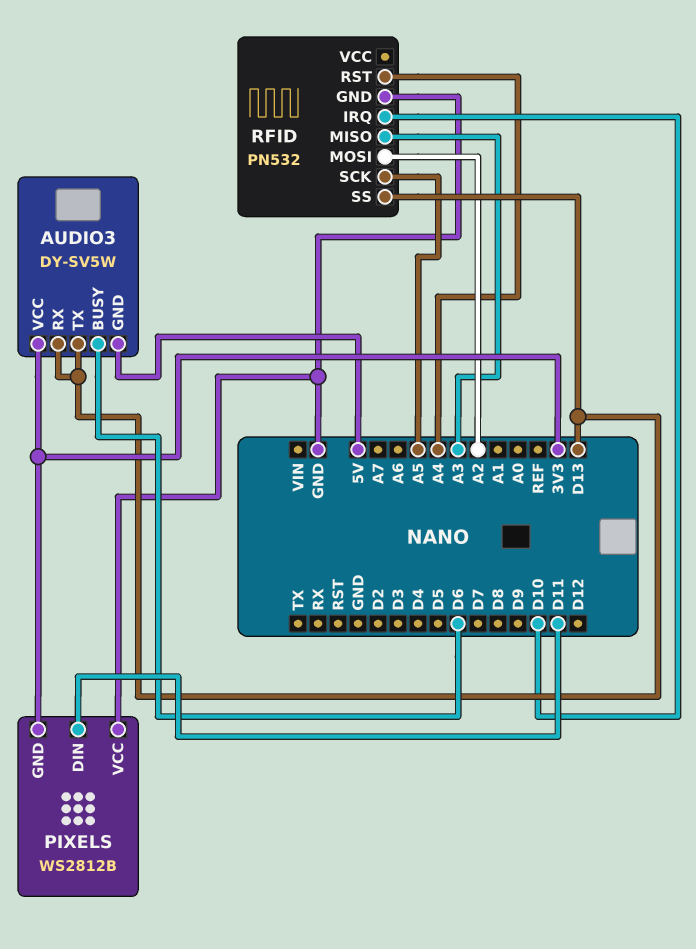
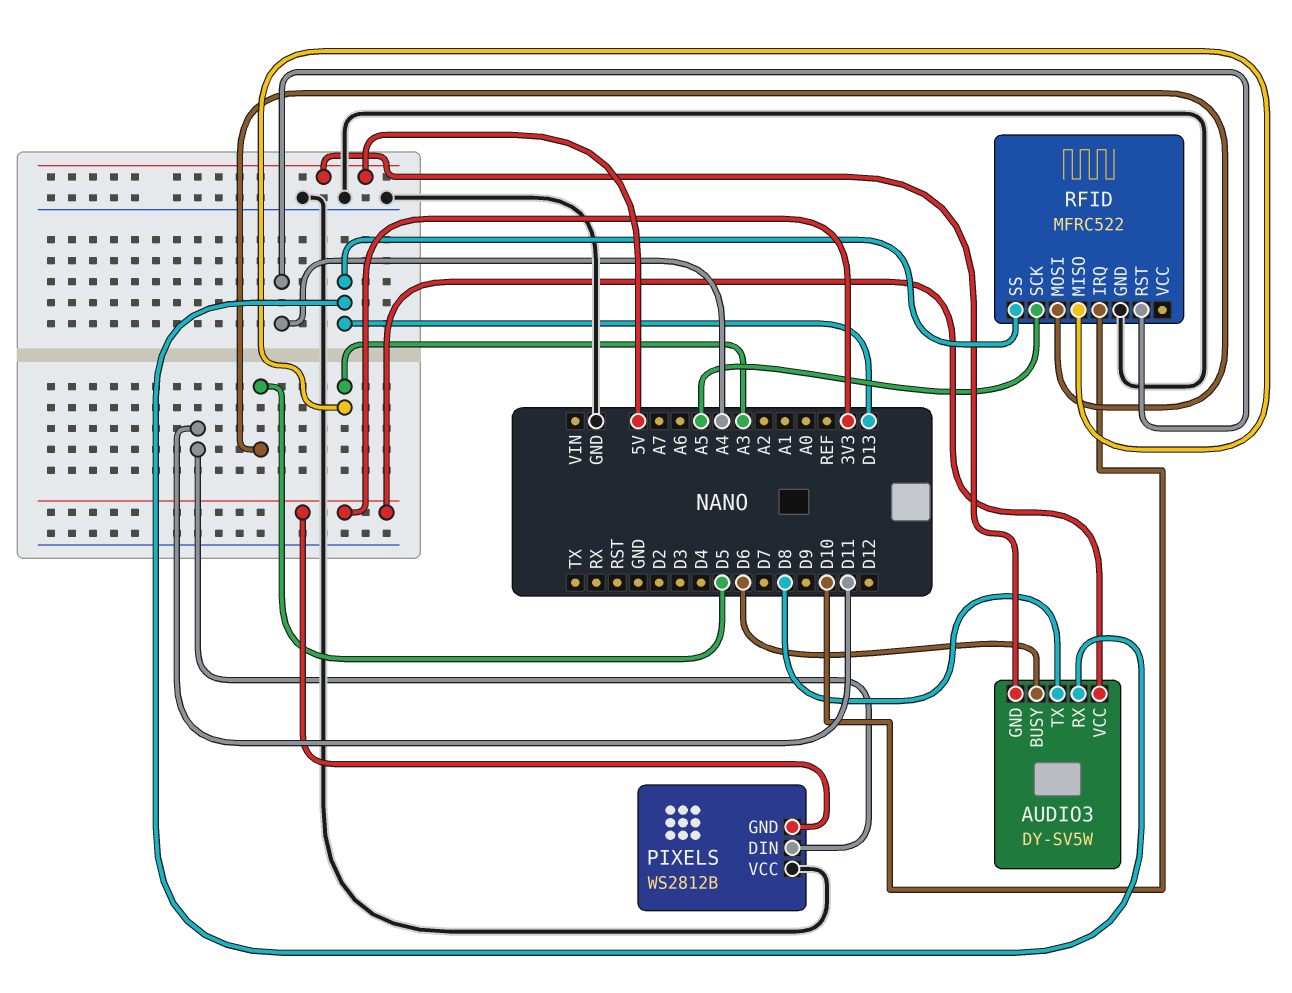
AUDIO3 pin TX: D13 -> D8
RFID: PN532 -> MFRC522
RFID pin MOSI: A2 -> D5

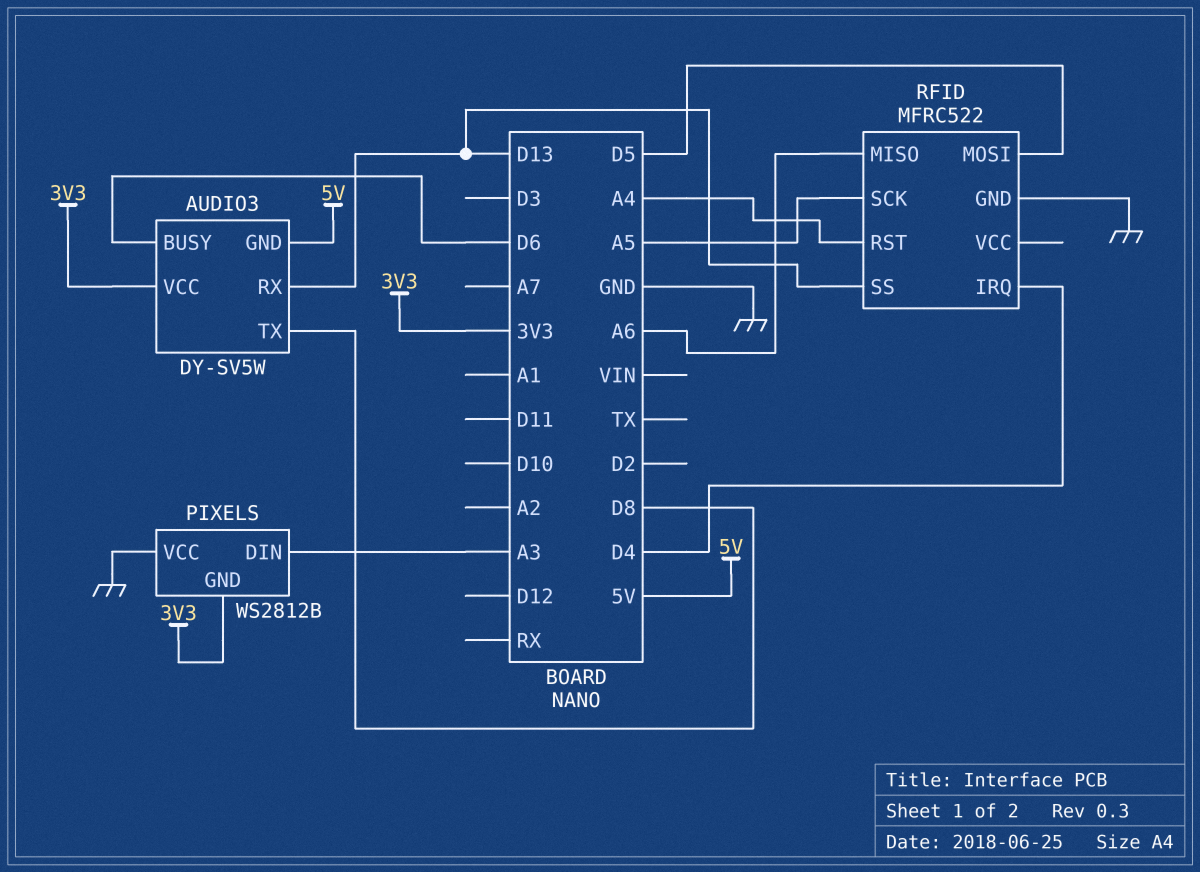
PIXELS pin DIN: D11 -> A3
RFID pin IRQ: D10 -> D4
RFID pin MISO: A3 -> A6

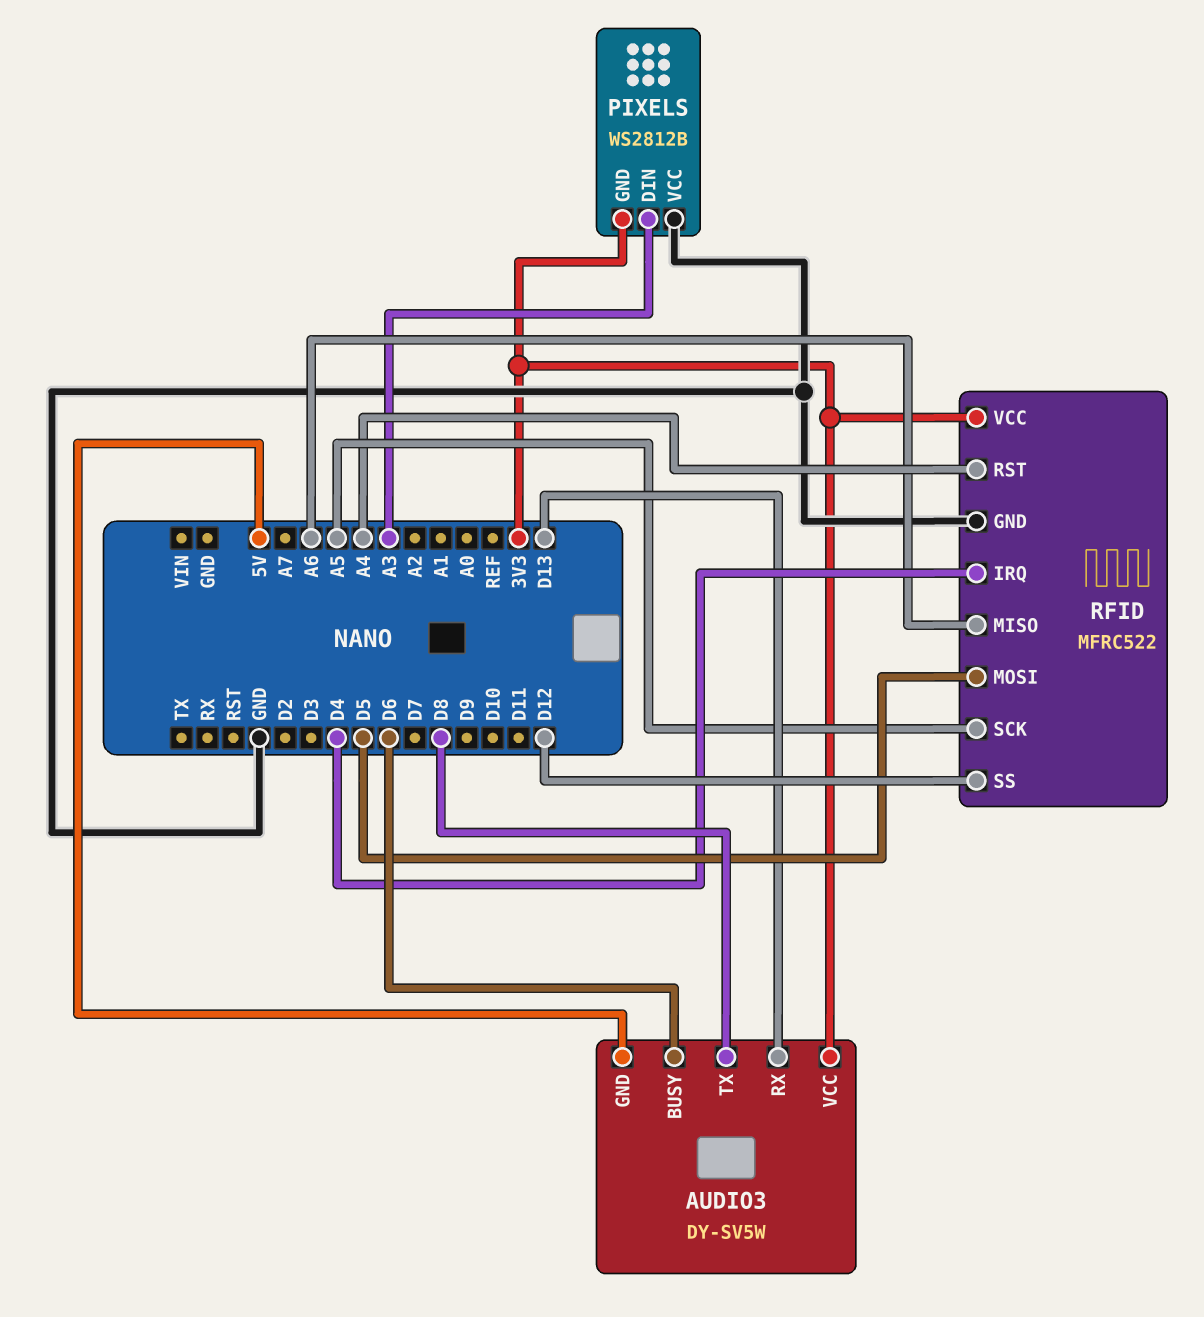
RFID pin SS: D13 -> D12
RFID pin VCC: none -> 3V3

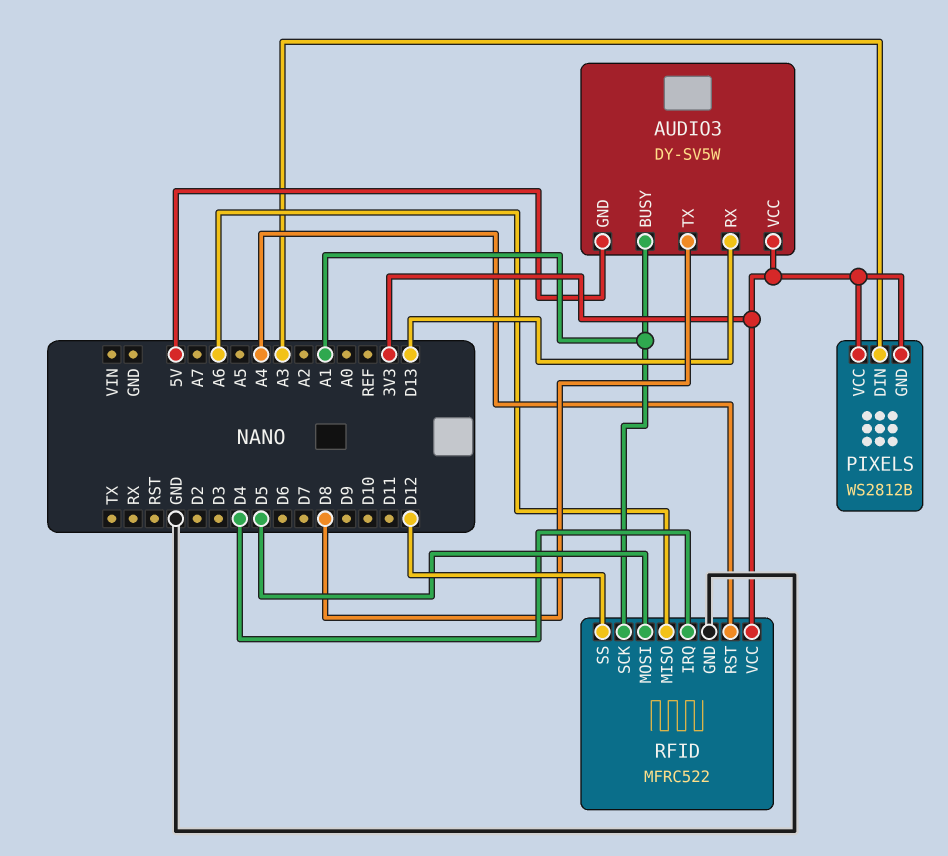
AUDIO3 pin BUSY: D6 -> A1
PIXELS pin VCC: GND -> 3V3
RFID pin SCK: A5 -> A1

